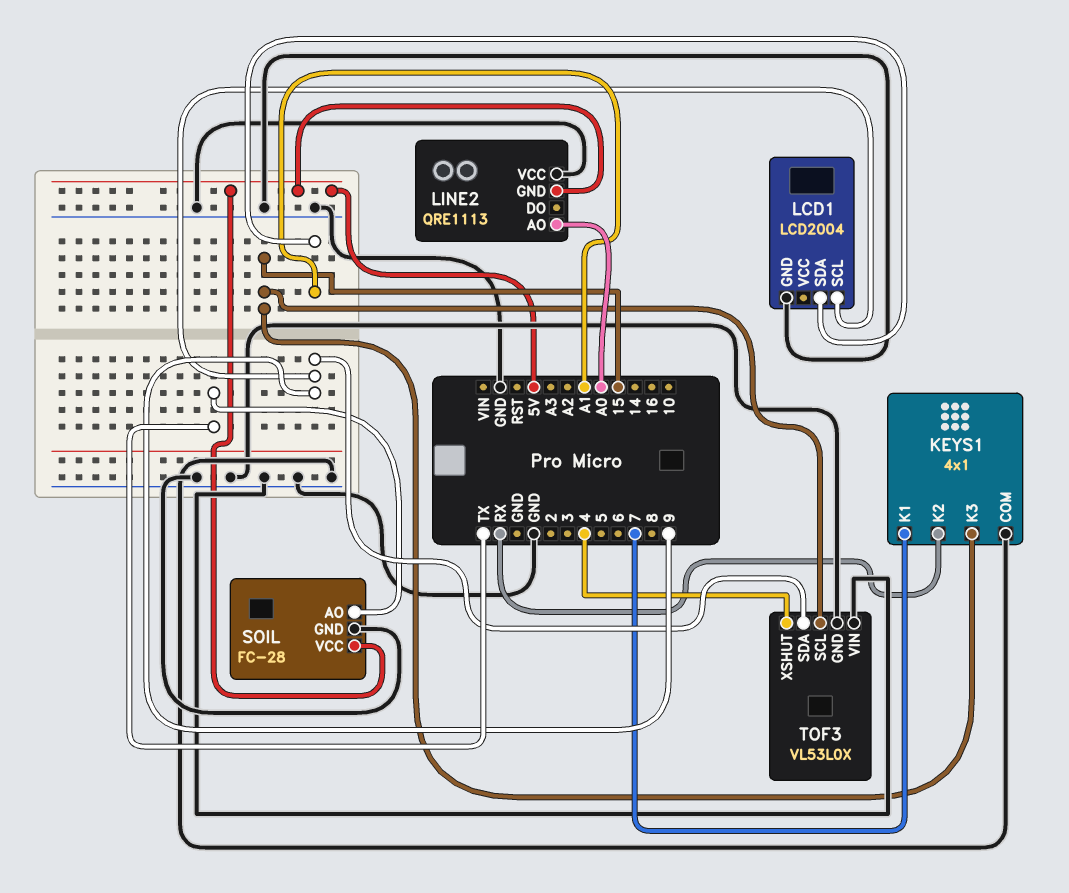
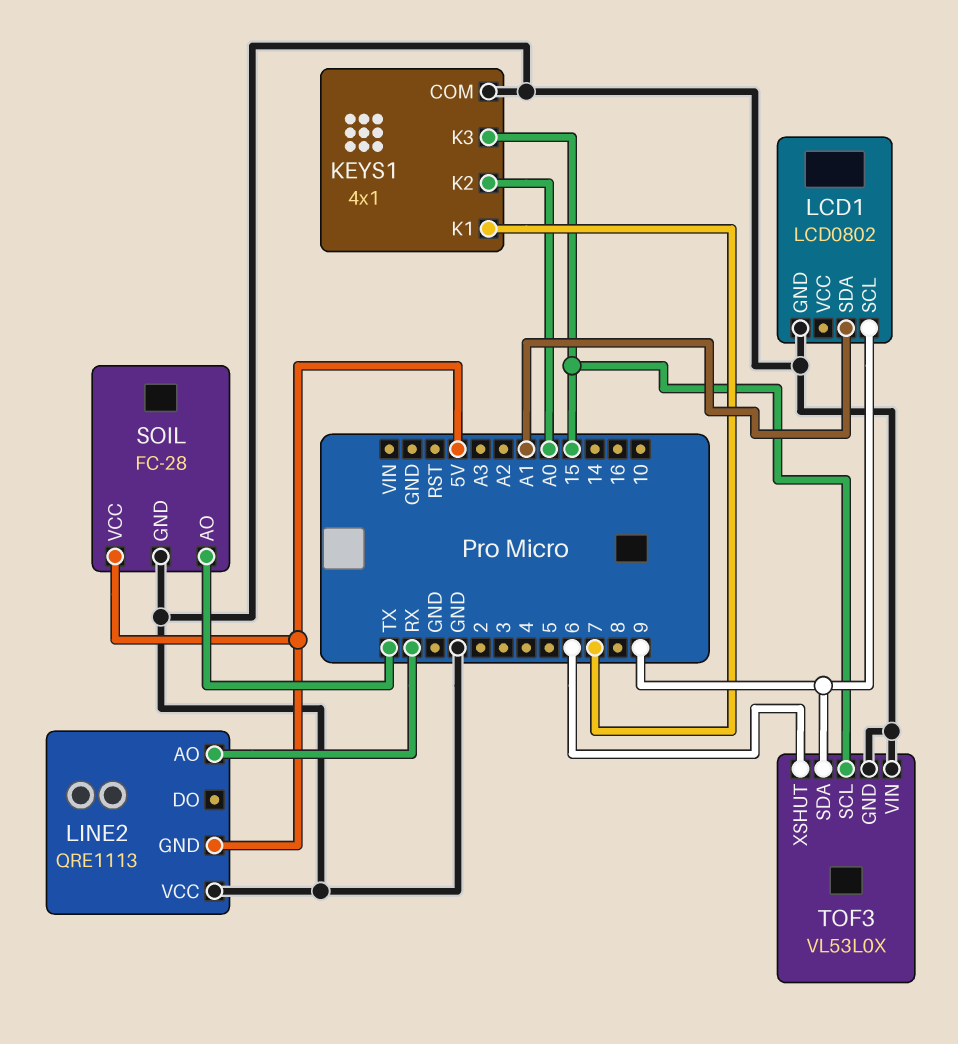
KEYS1 pin K2: RX -> A0
LCD1: LCD2004 -> LCD0802
LINE2 pin AO: A0 -> RX
TOF3 pin XSHUT: 4 -> 6

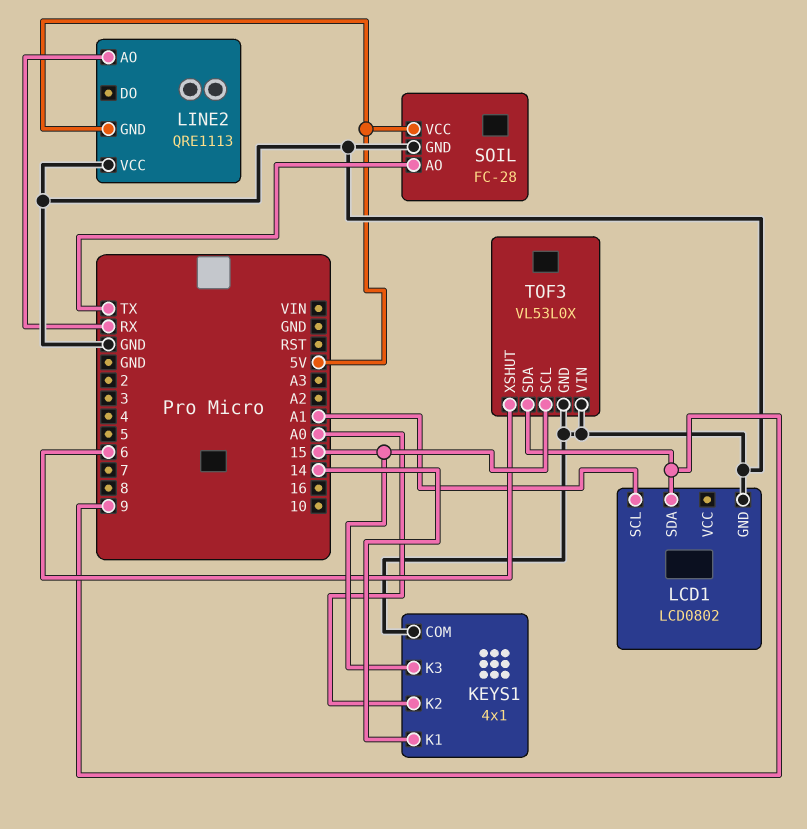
KEYS1 pin K1: 7 -> 14
LCD1 pin SCL: 9 -> A1
LCD1 pin SDA: A1 -> 9

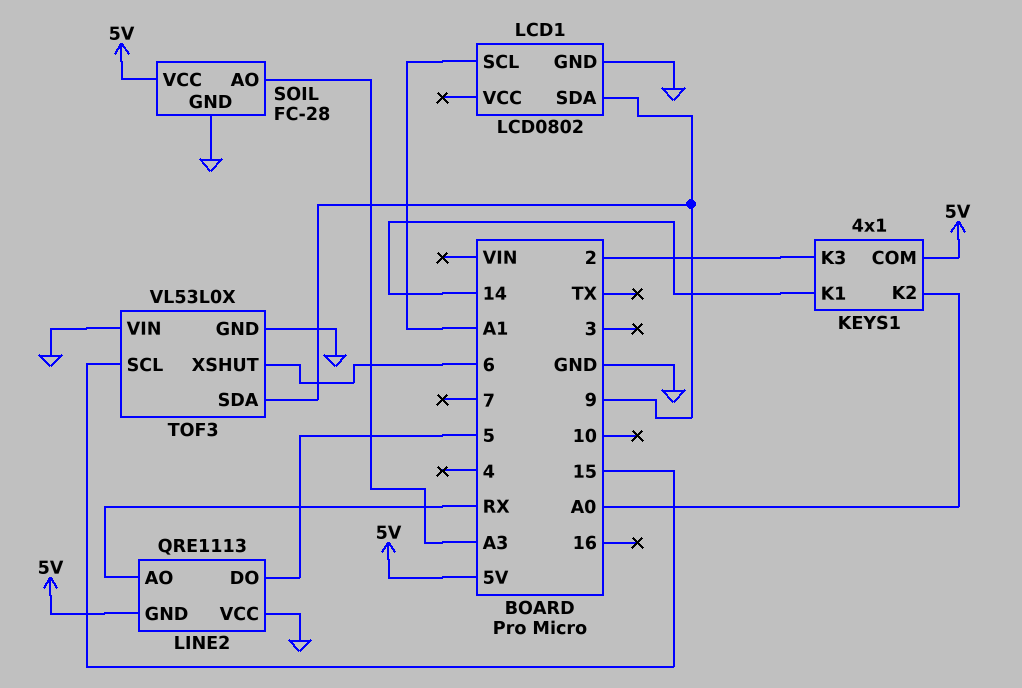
KEYS1 pin COM: GND -> 5V
KEYS1 pin K3: 15 -> 2
LINE2 pin DO: none -> 5
SOIL pin AO: TX -> A3

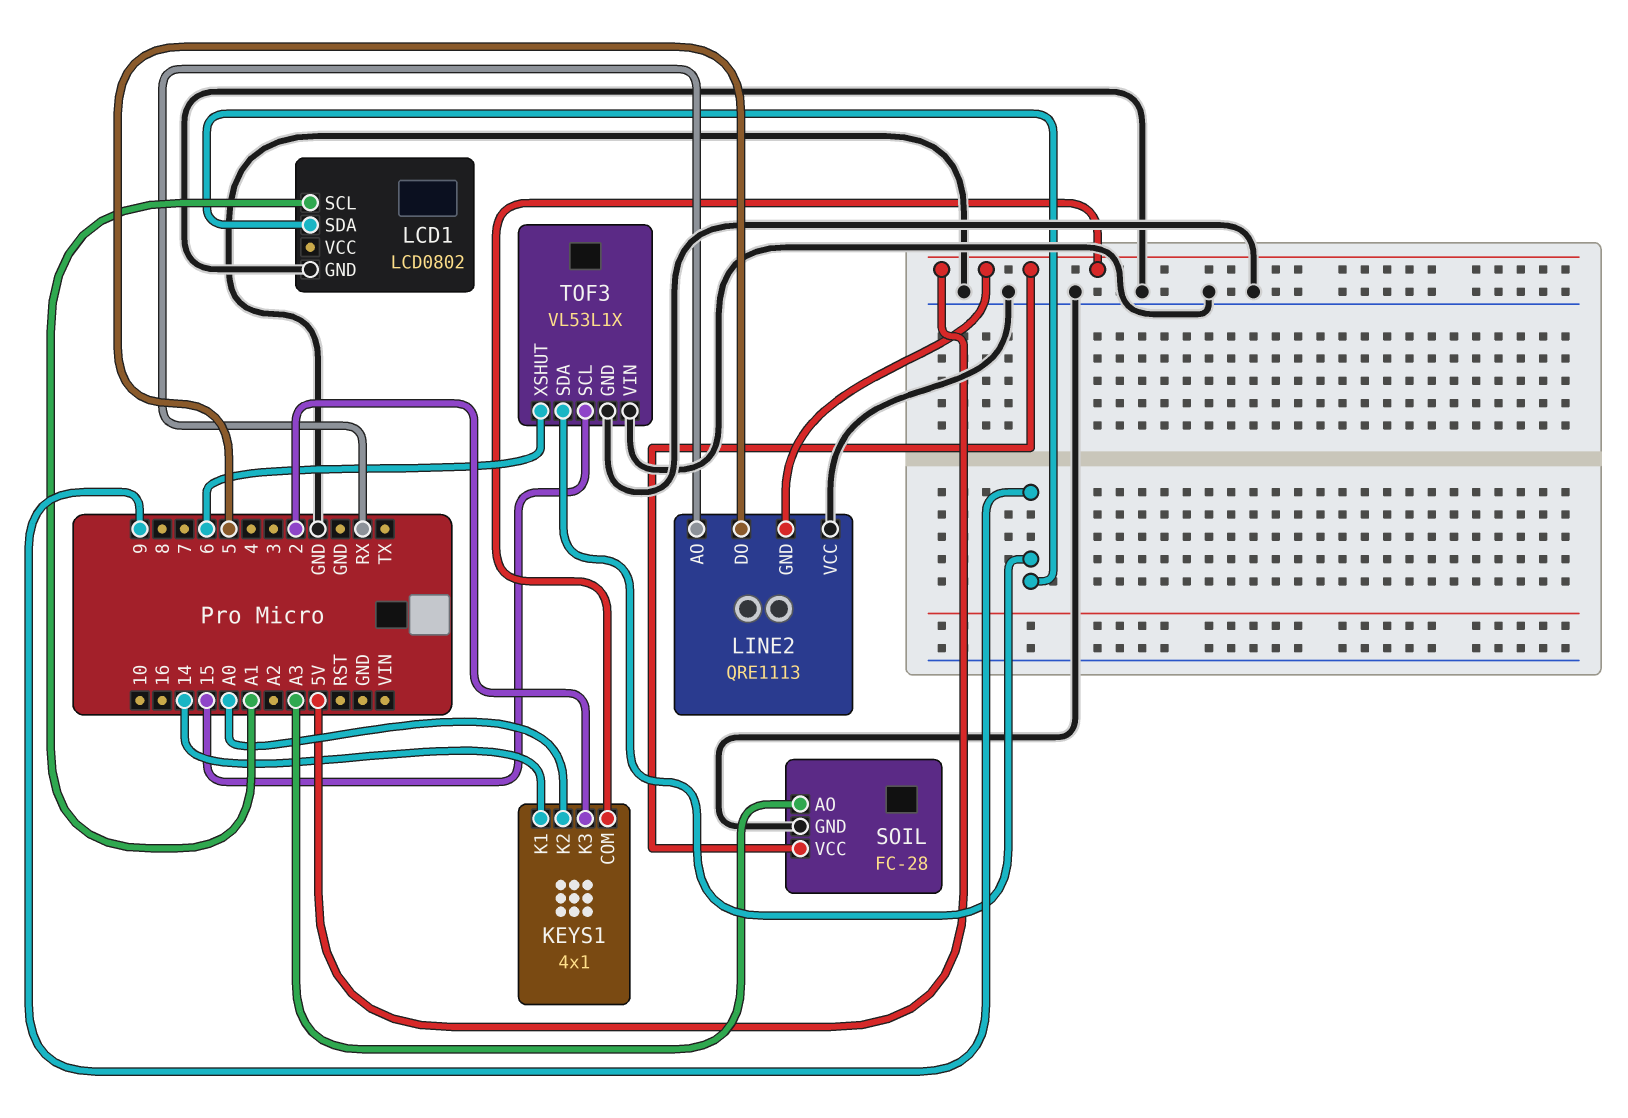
TOF3: VL53L0X -> VL53L1X

